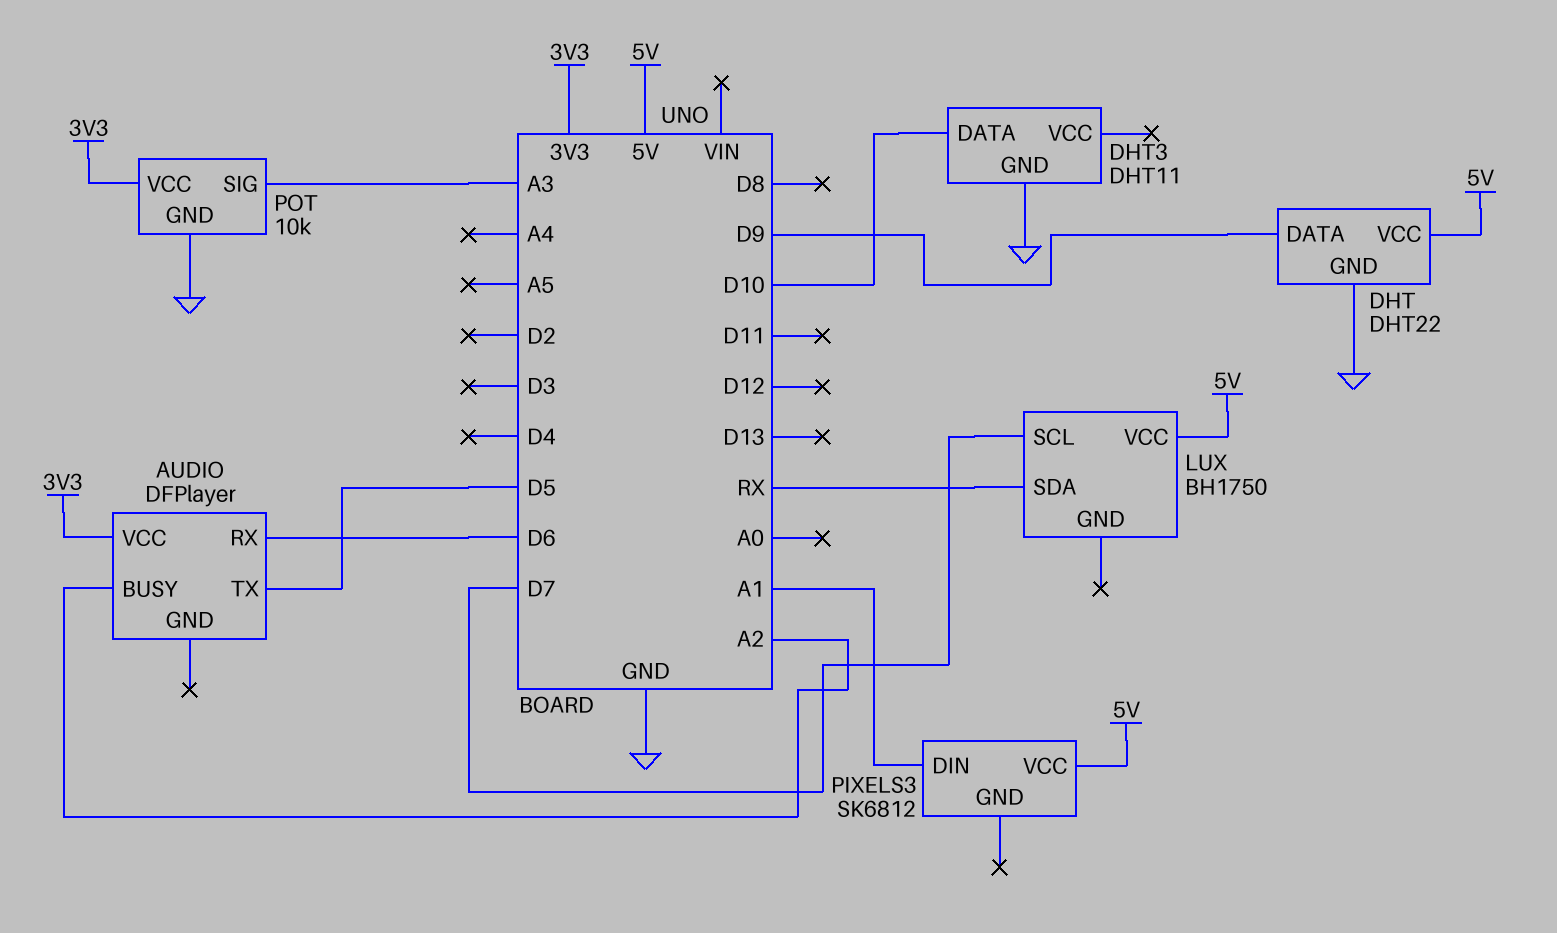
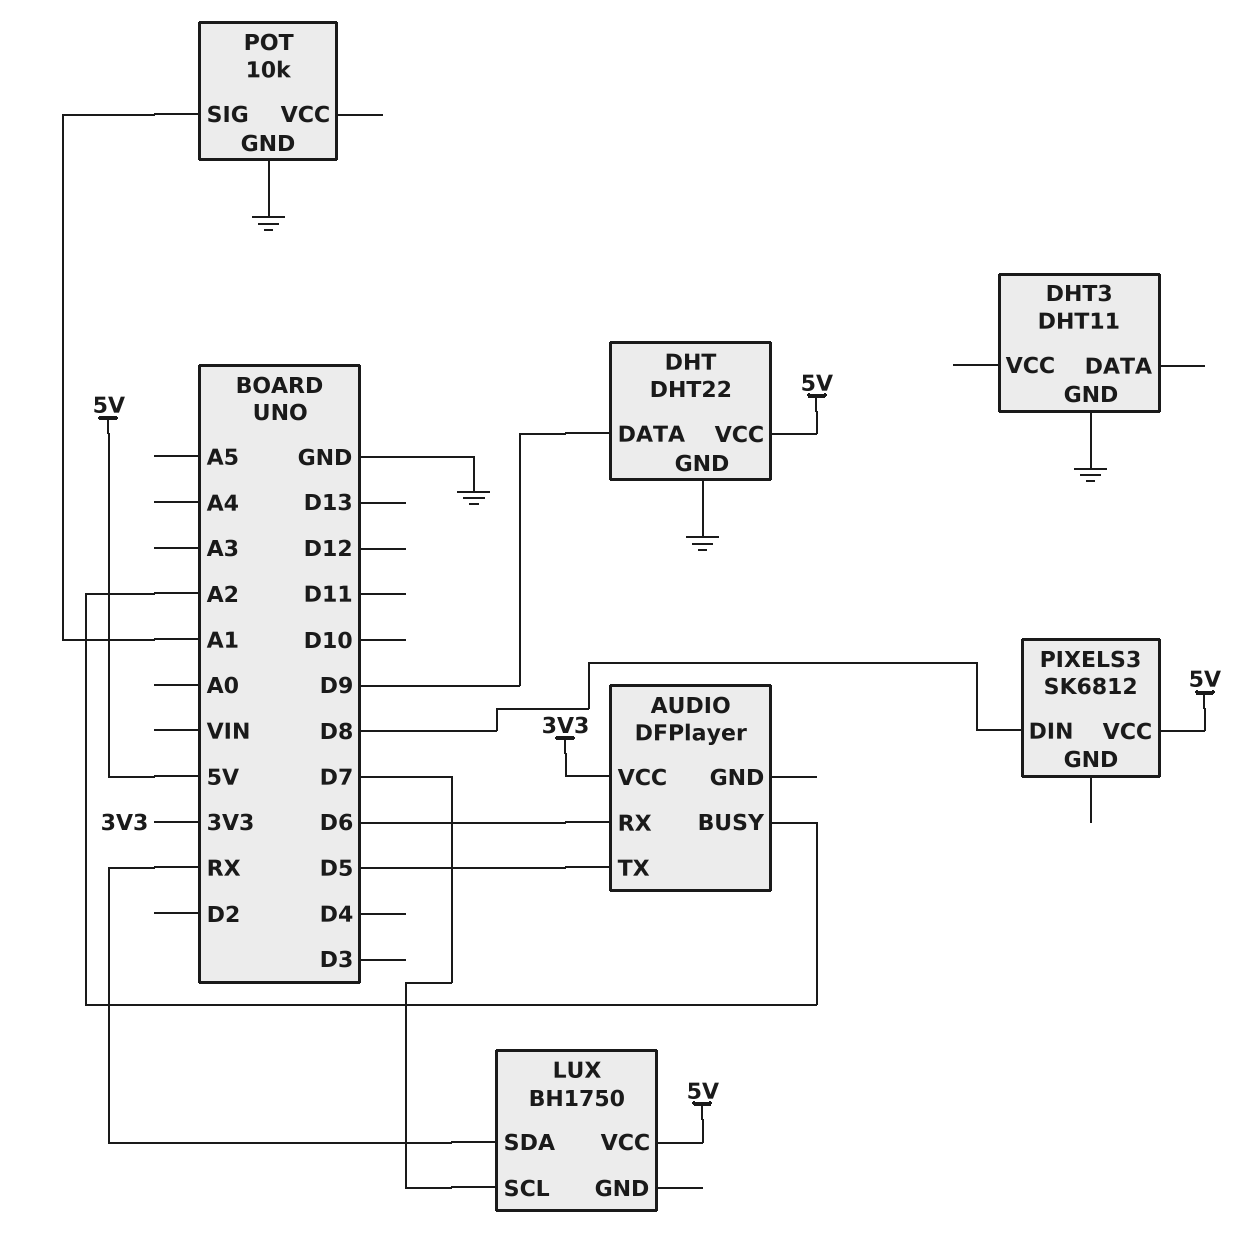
DHT3 pin DATA: D10 -> none
PIXELS3 pin DIN: A1 -> D8
POT pin SIG: A3 -> A1
POT pin VCC: 3V3 -> none

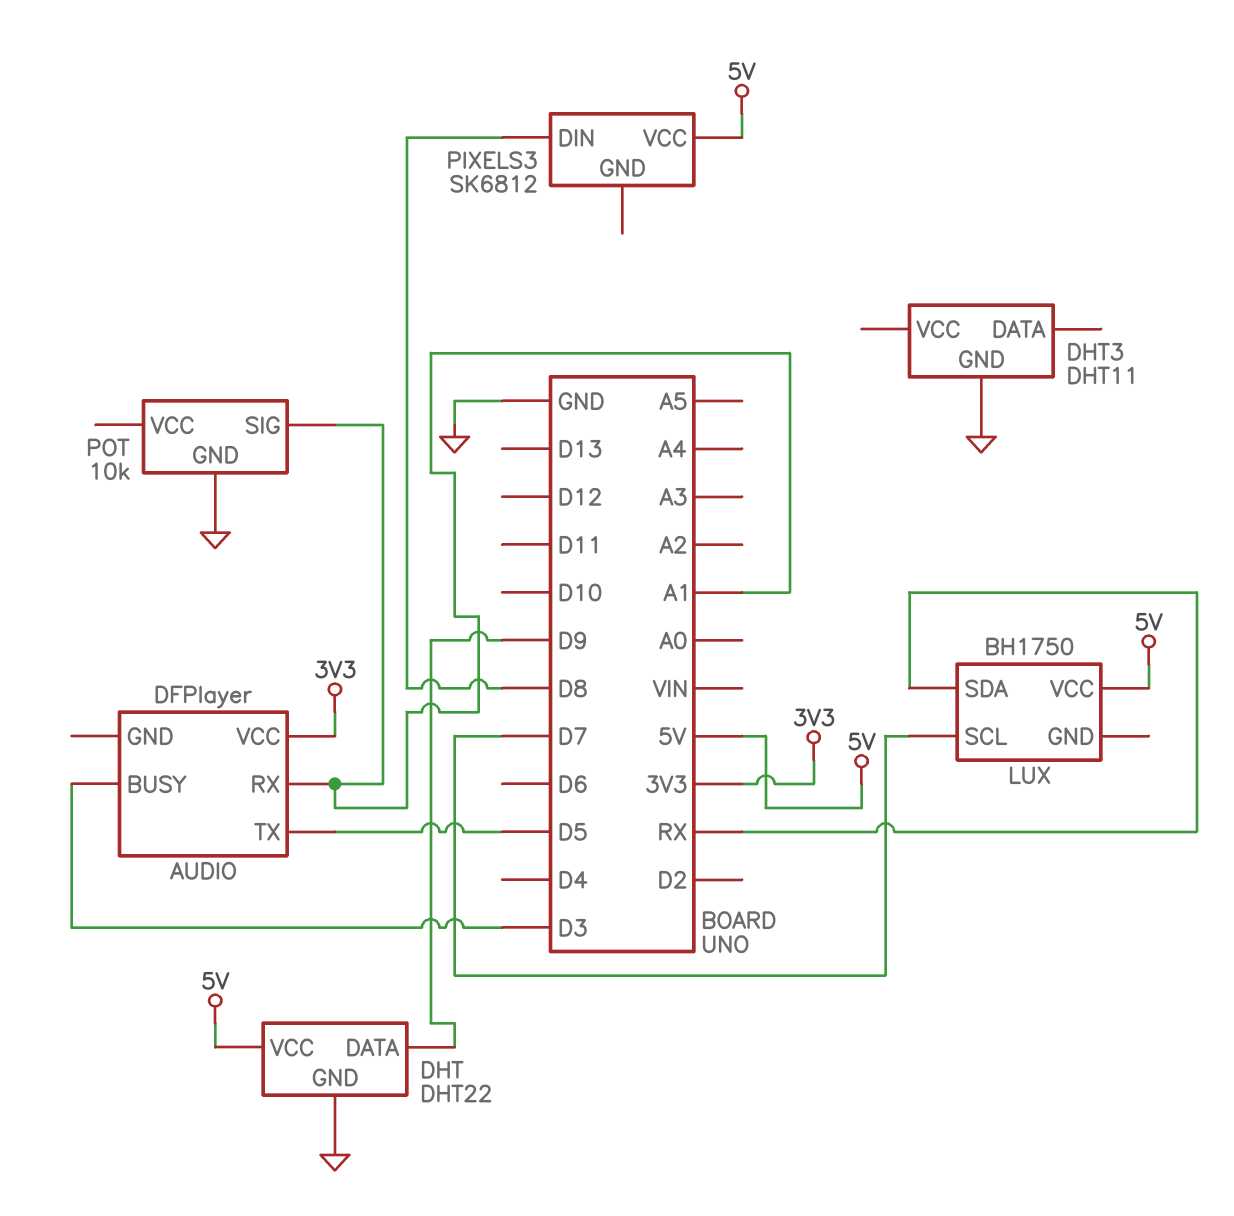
AUDIO pin BUSY: A2 -> D3
AUDIO pin RX: D6 -> A1

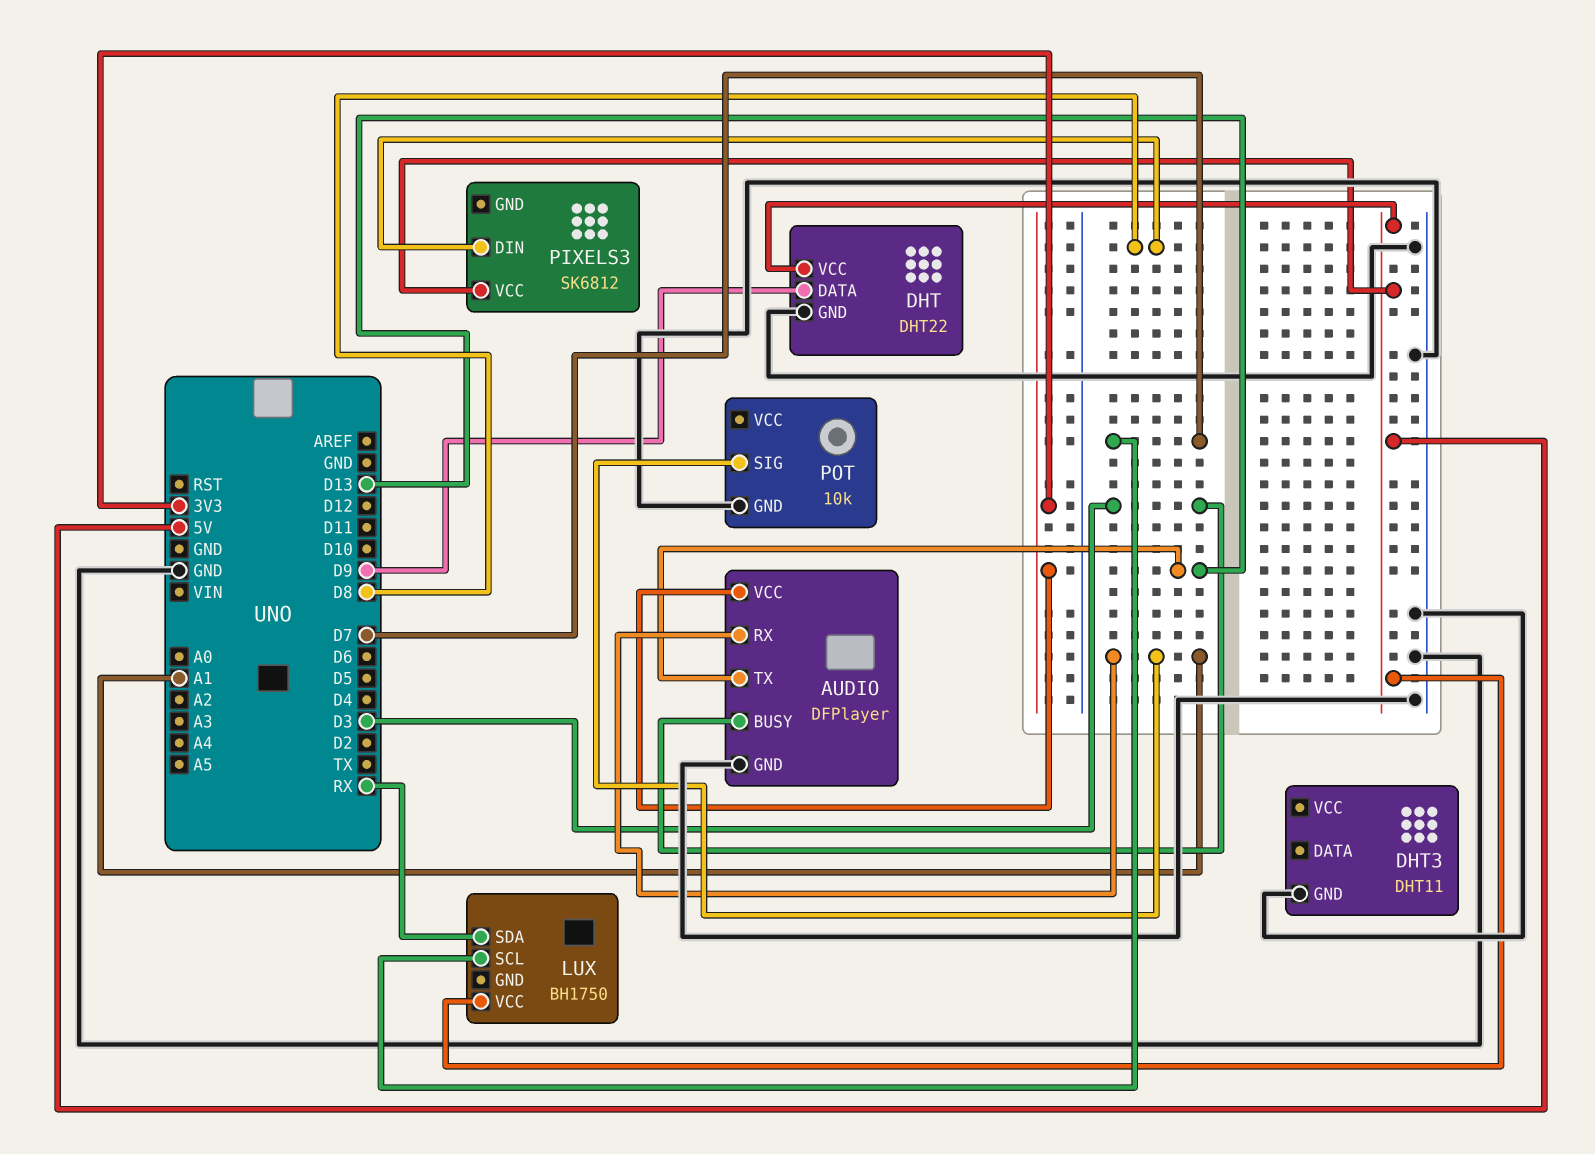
AUDIO pin GND: none -> GND
AUDIO pin TX: D5 -> D13

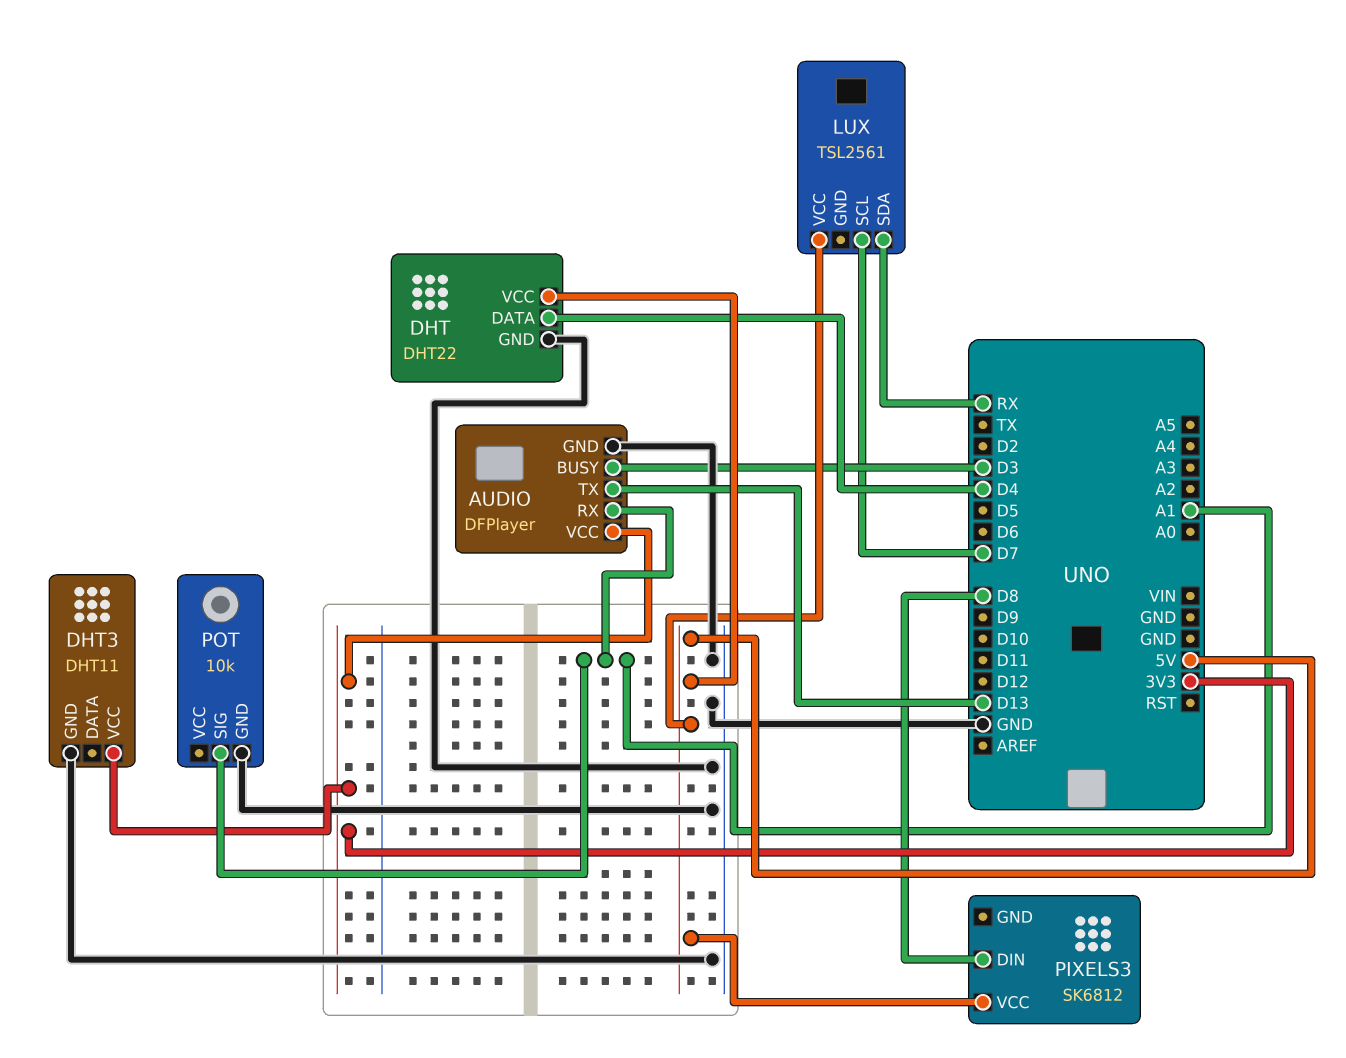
DHT pin DATA: D9 -> D4
DHT3 pin VCC: none -> 3V3
LUX: BH1750 -> TSL2561

